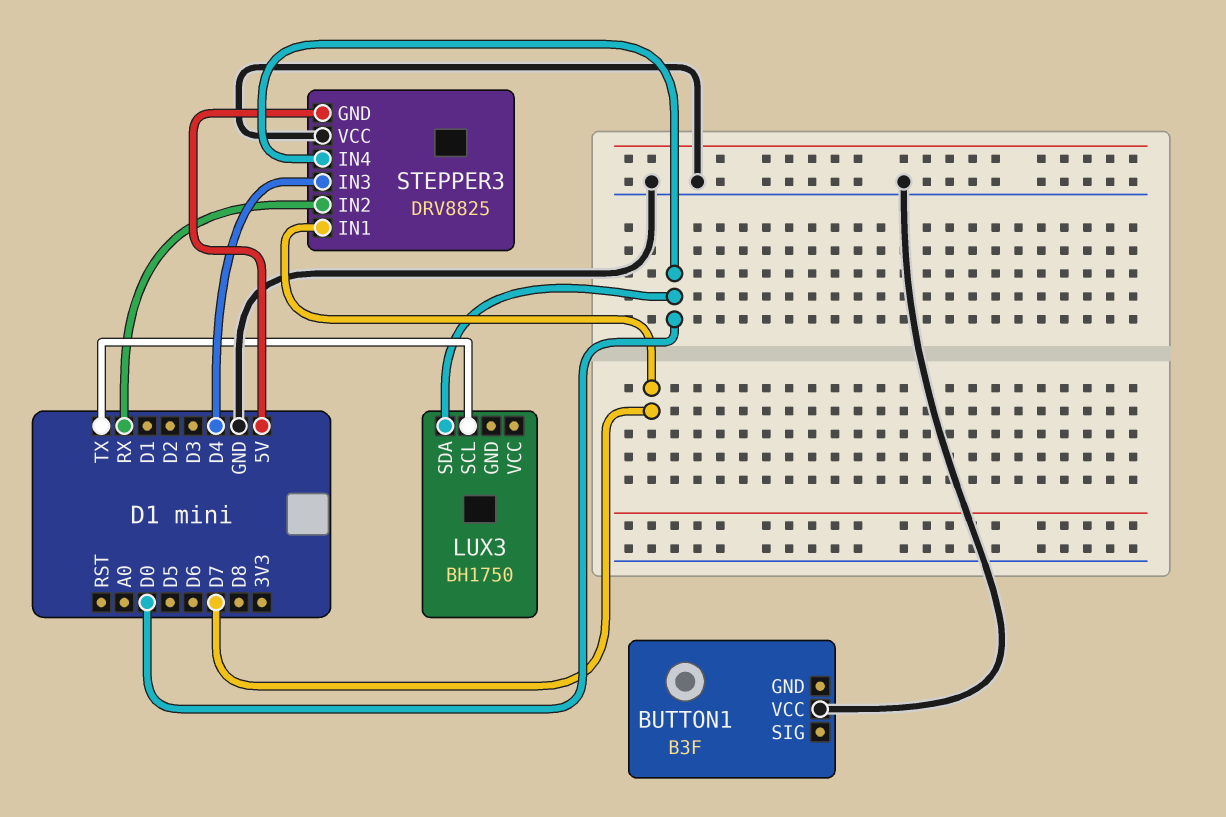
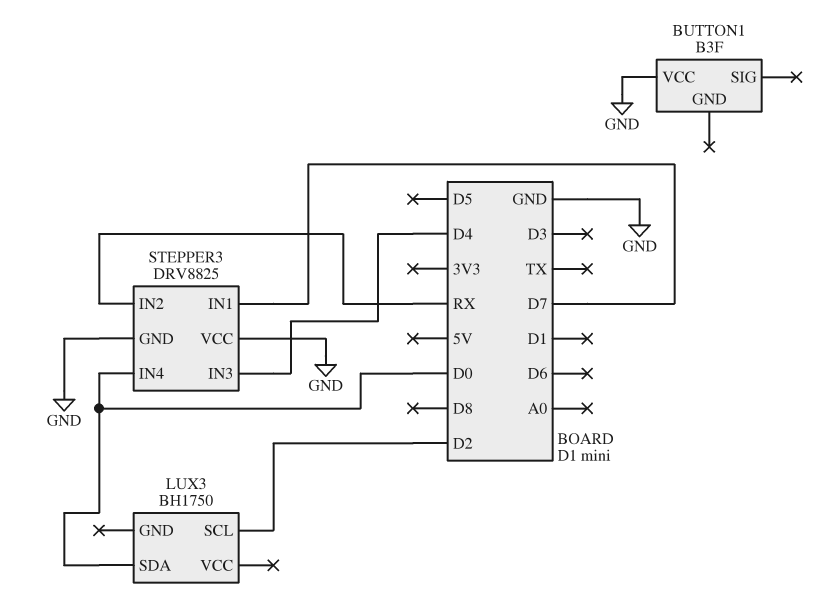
LUX3 pin SCL: TX -> D2
STEPPER3 pin GND: 5V -> GND

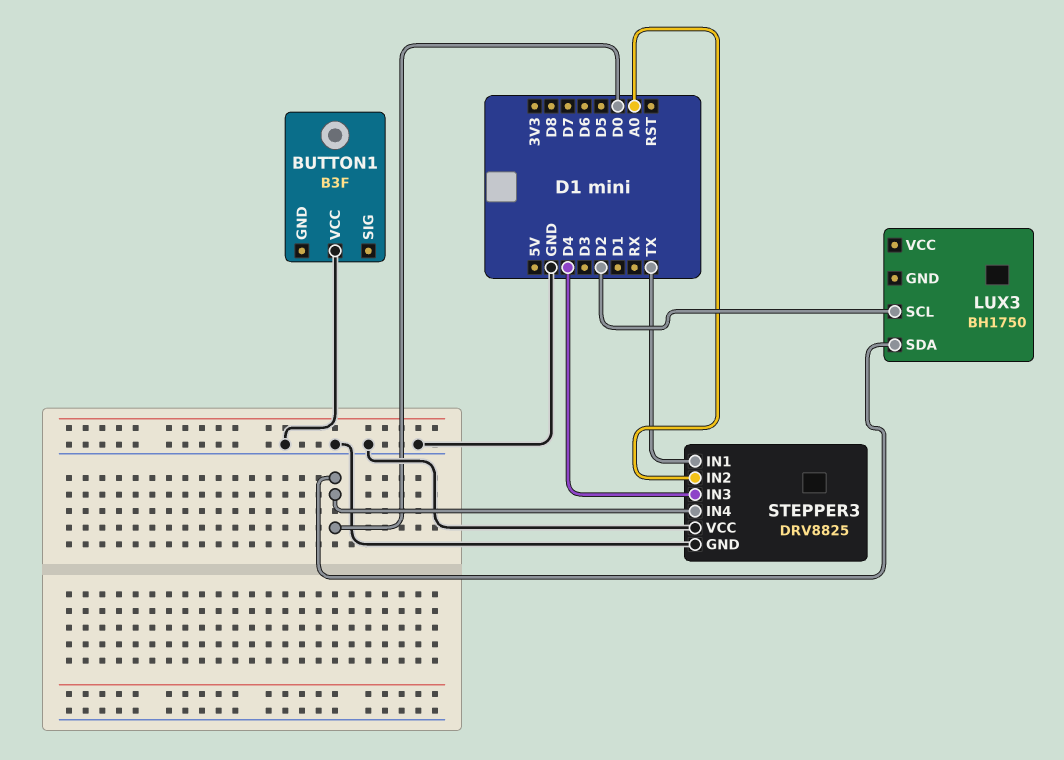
STEPPER3 pin IN1: D7 -> TX
STEPPER3 pin IN2: RX -> A0

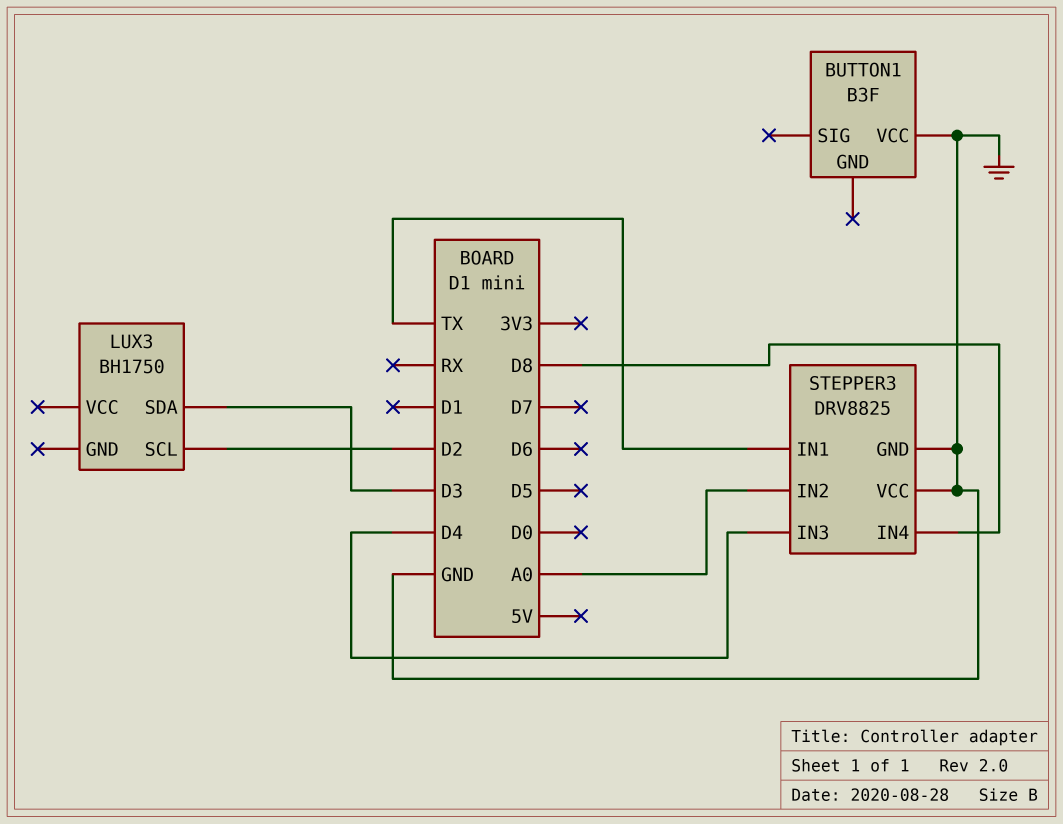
LUX3 pin SDA: D0 -> D3
STEPPER3 pin IN4: D0 -> D8

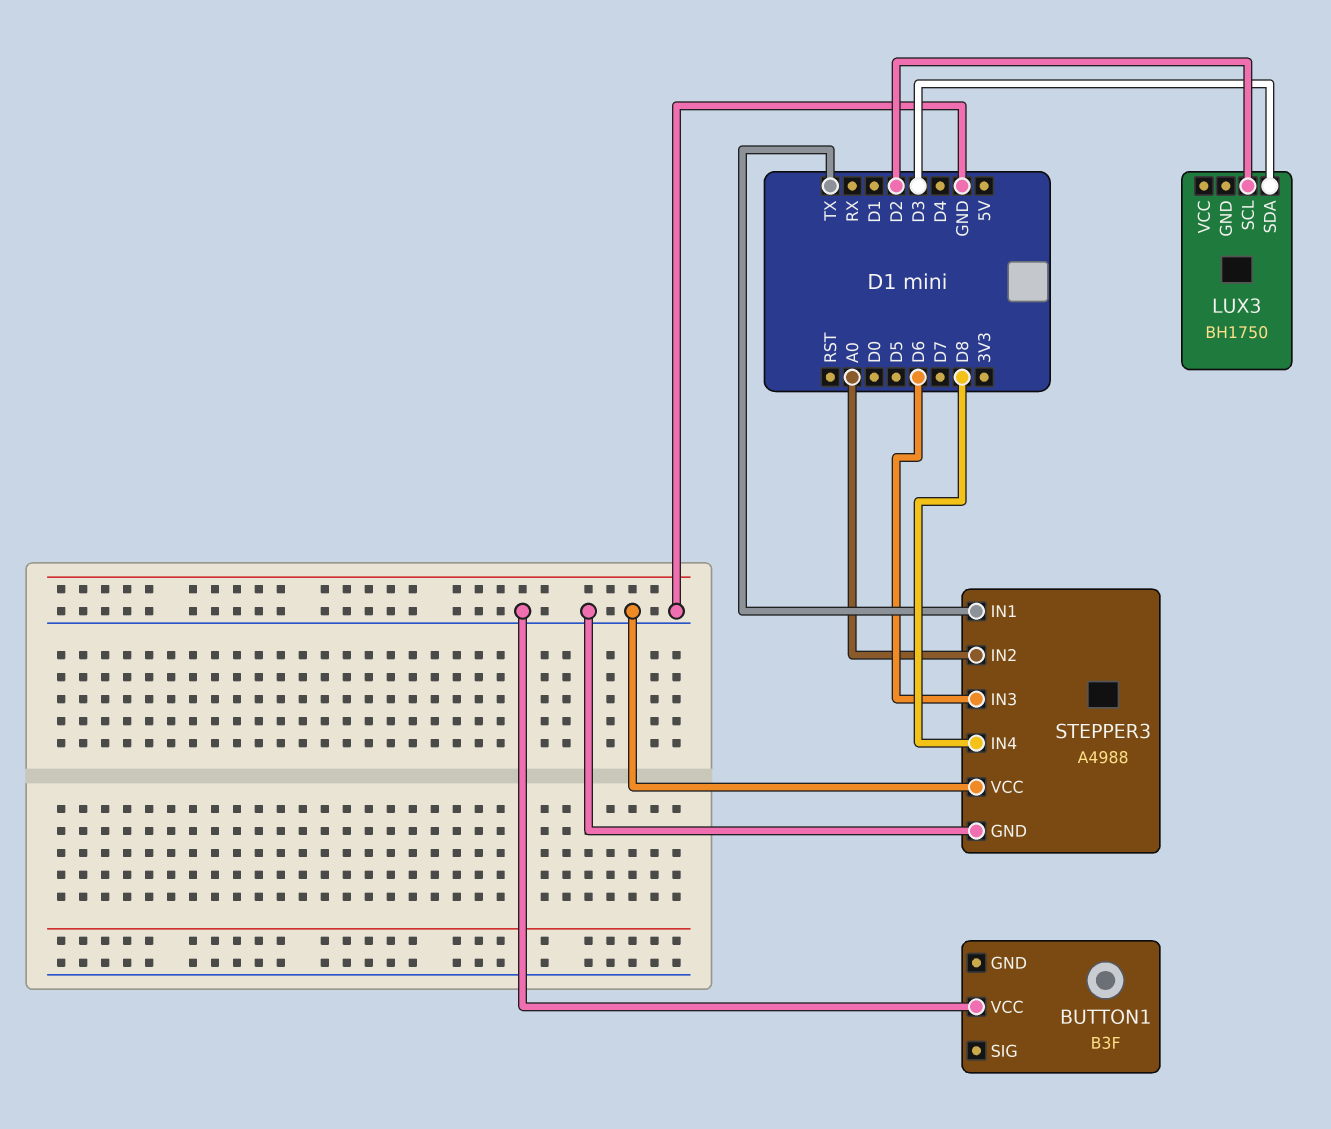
STEPPER3: DRV8825 -> A4988
STEPPER3 pin IN3: D4 -> D6

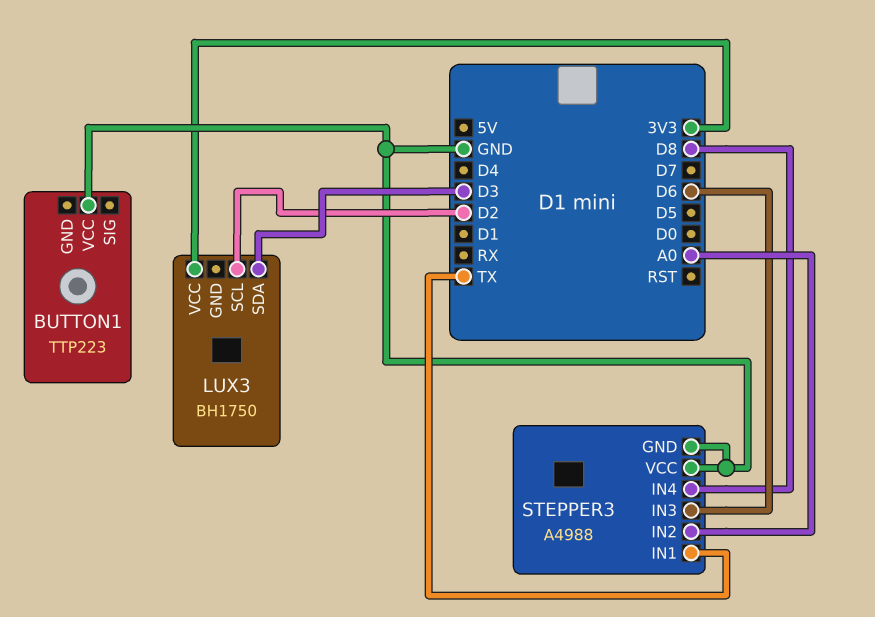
BUTTON1: B3F -> TTP223
LUX3 pin VCC: none -> 3V3

